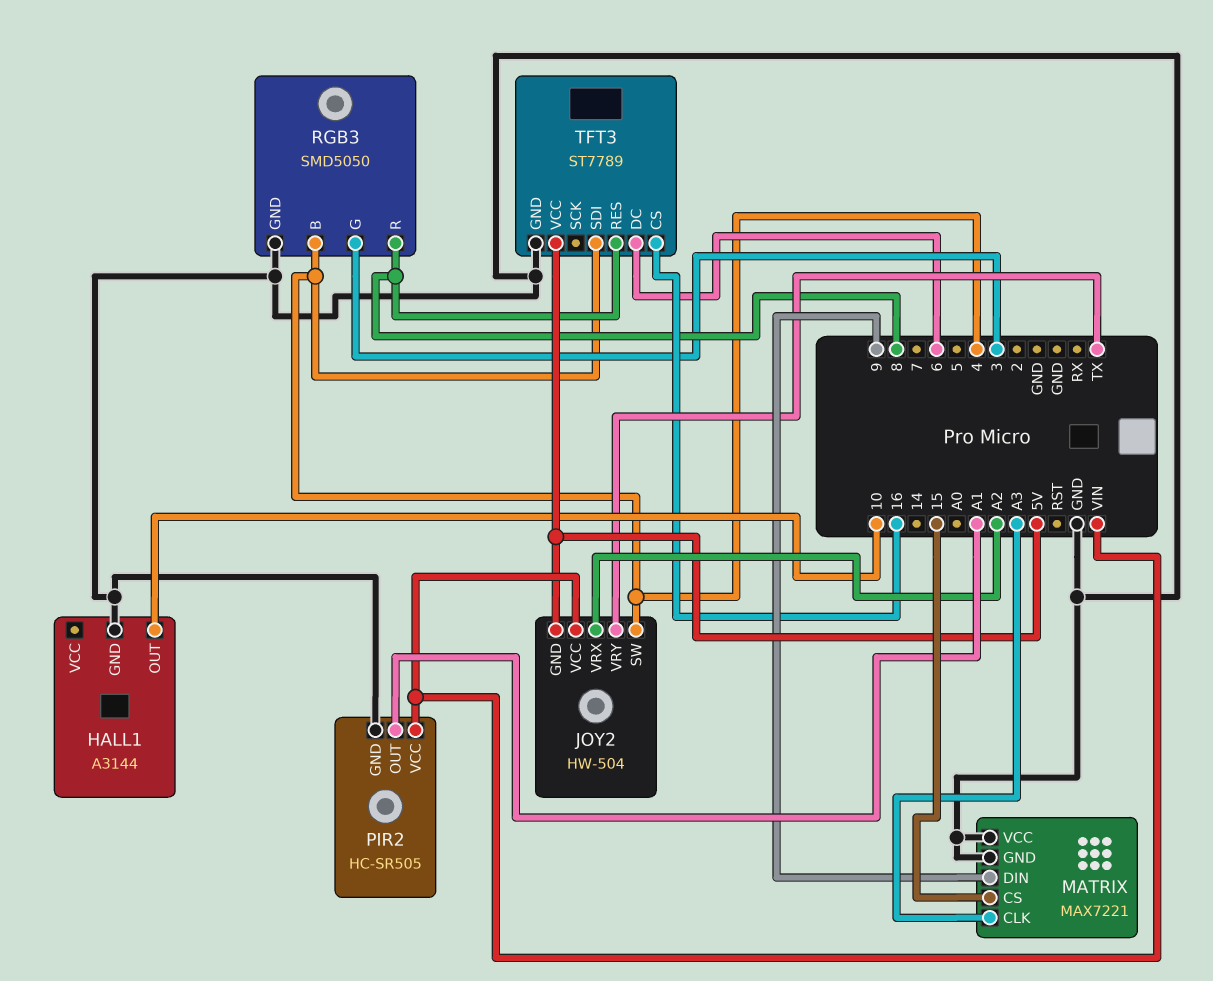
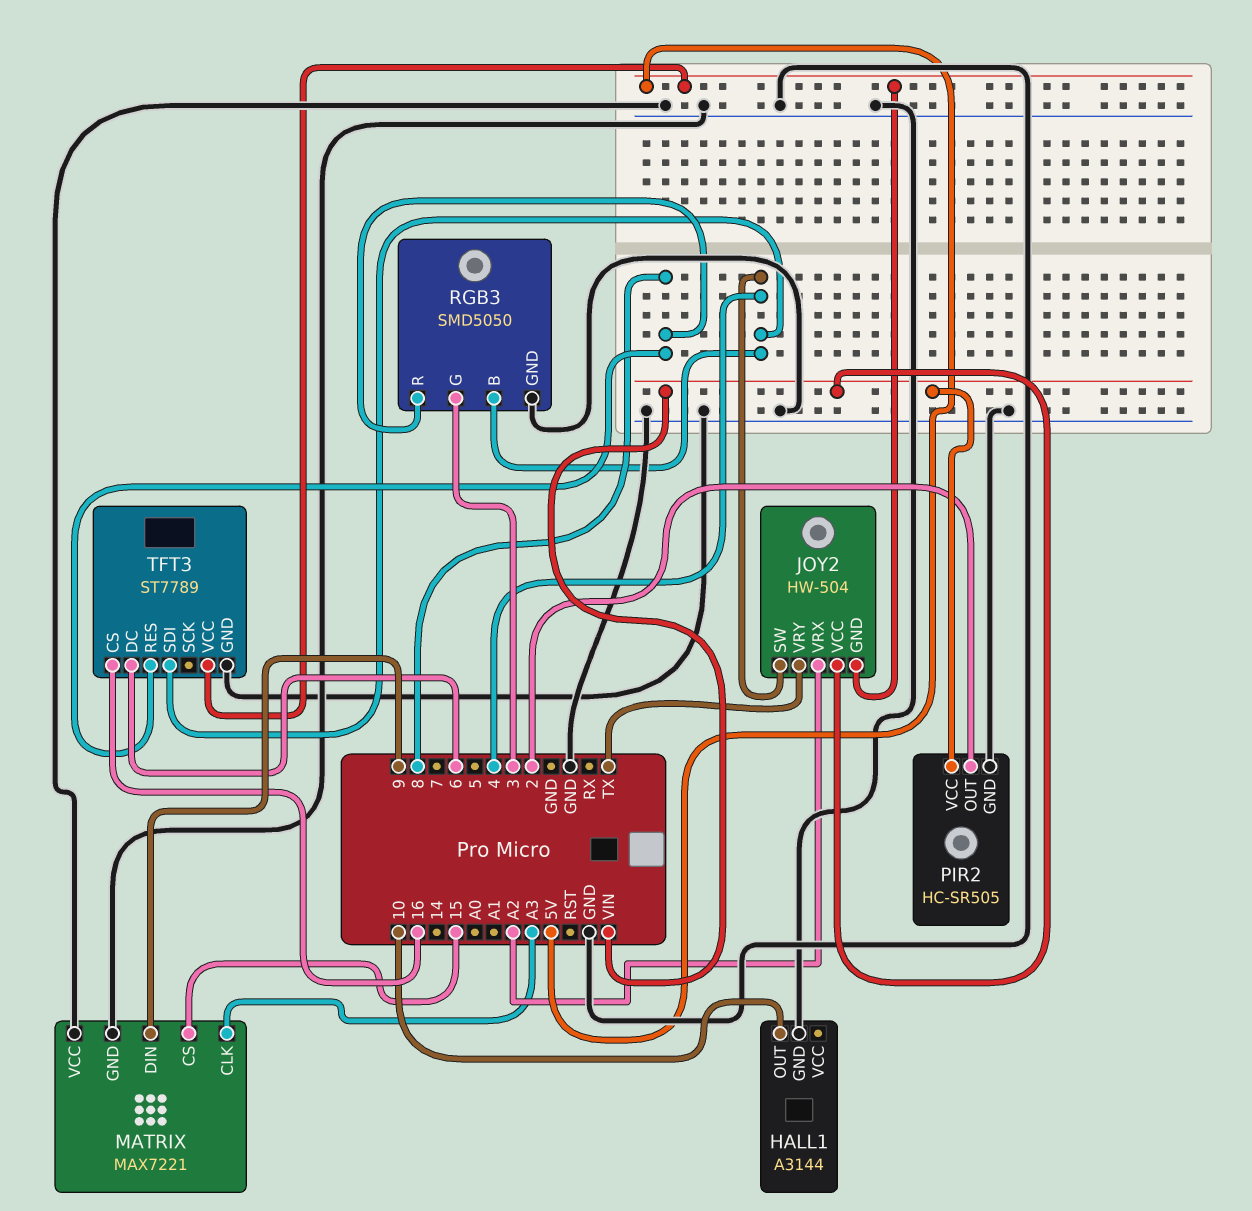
PIR2 pin OUT: A1 -> 2

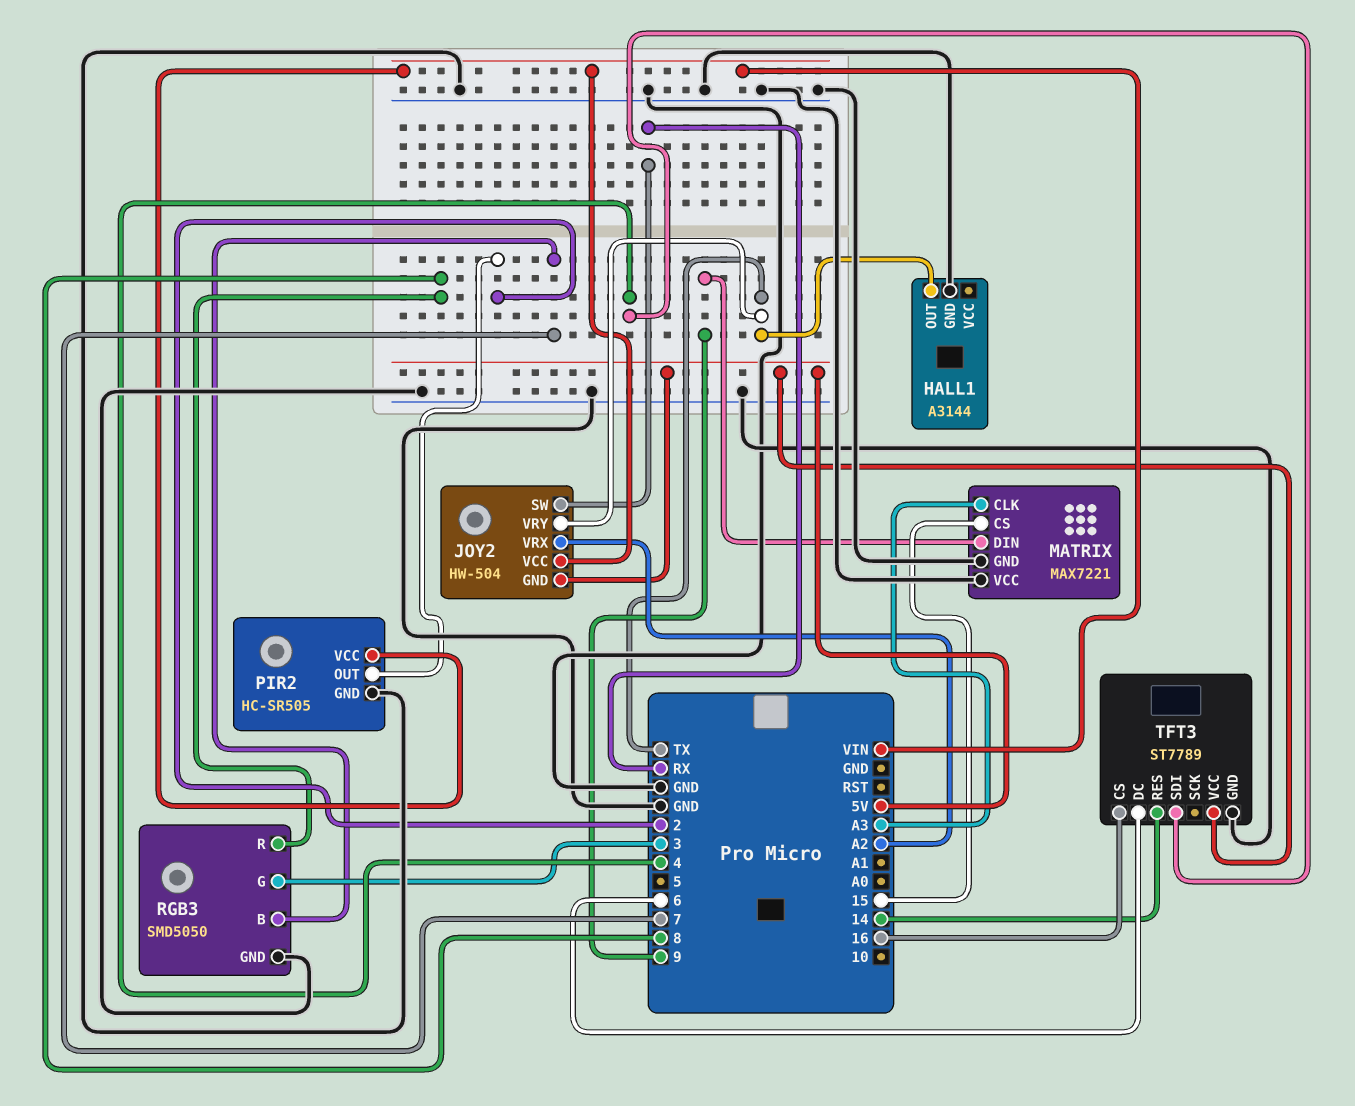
HALL1 pin OUT: 10 -> TX
JOY2 pin SW: 4 -> RX
RGB3 pin B: 4 -> 7
TFT3 pin RES: 8 -> 14

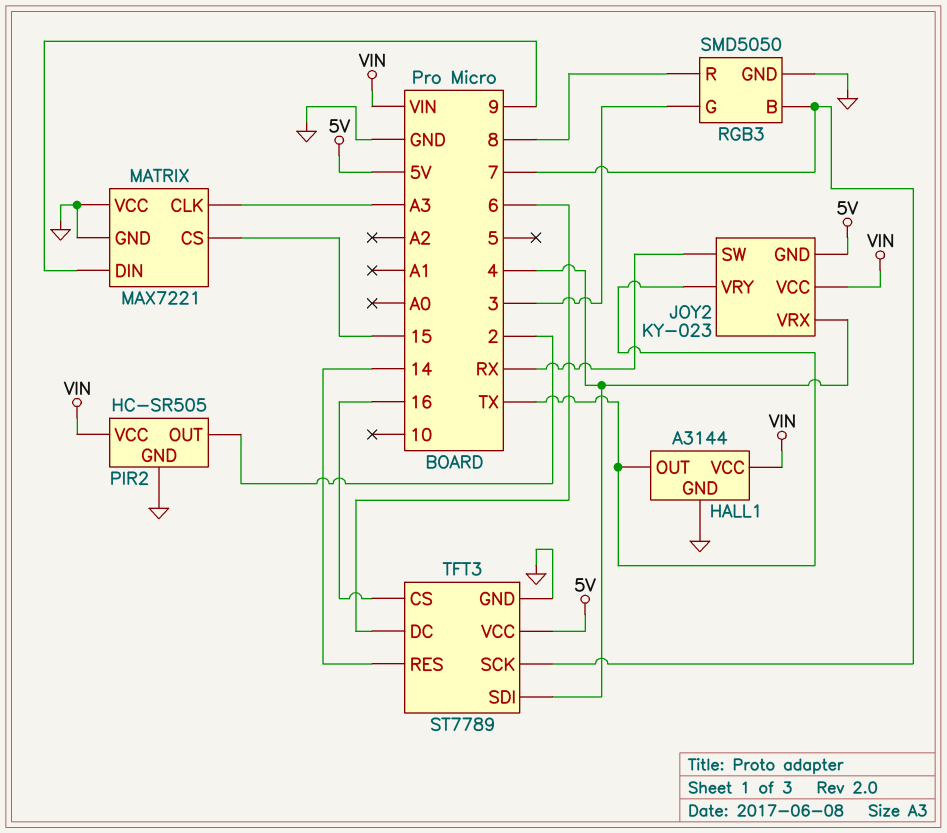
HALL1 pin VCC: none -> VIN
JOY2: HW-504 -> KY-023
JOY2 pin VRX: A2 -> 4
TFT3 pin SCK: none -> 7

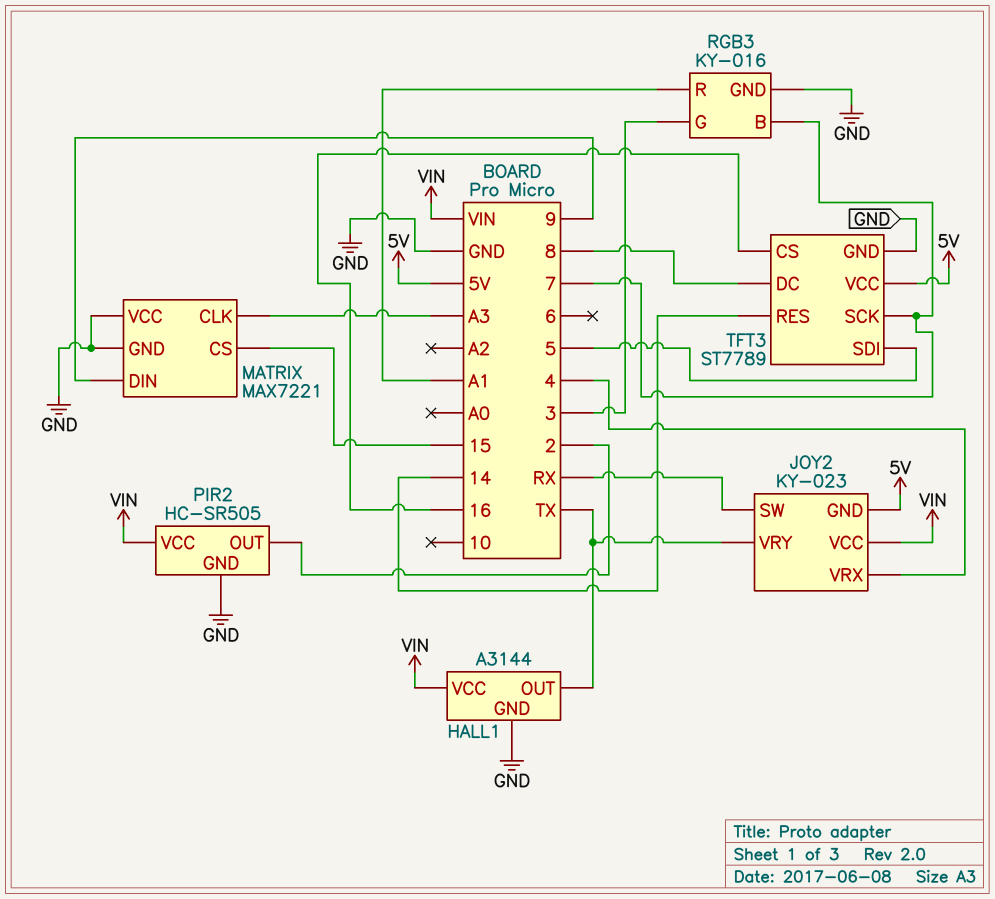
RGB3: SMD5050 -> KY-016
RGB3 pin R: 8 -> A1
TFT3 pin DC: 6 -> 8
TFT3 pin SDI: 4 -> 5

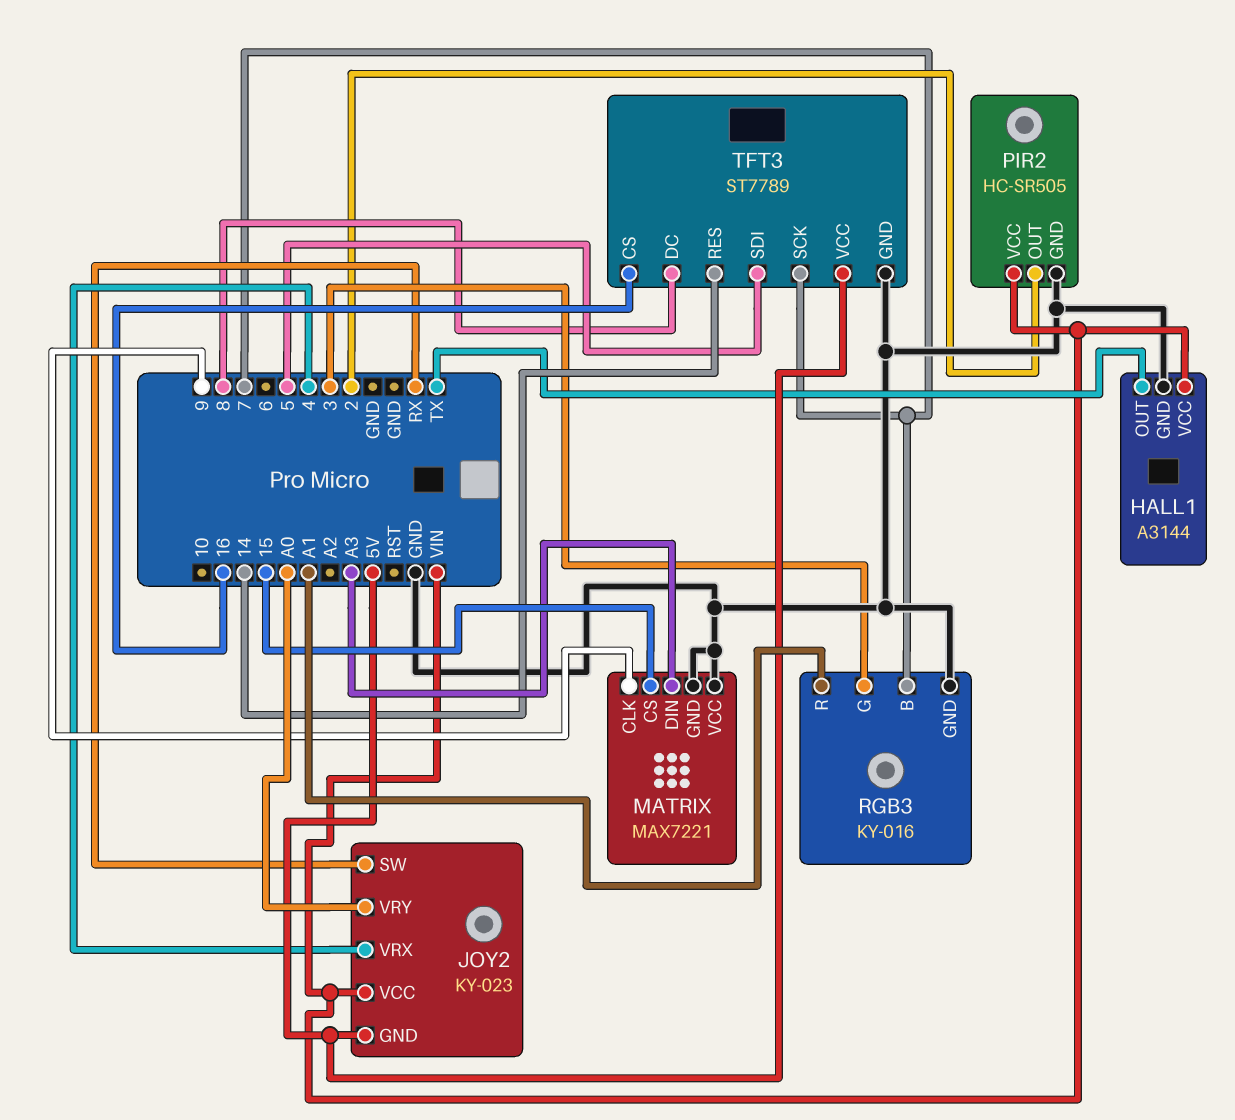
JOY2 pin VRY: TX -> A0
MATRIX pin CLK: A3 -> 9
MATRIX pin DIN: 9 -> A3

